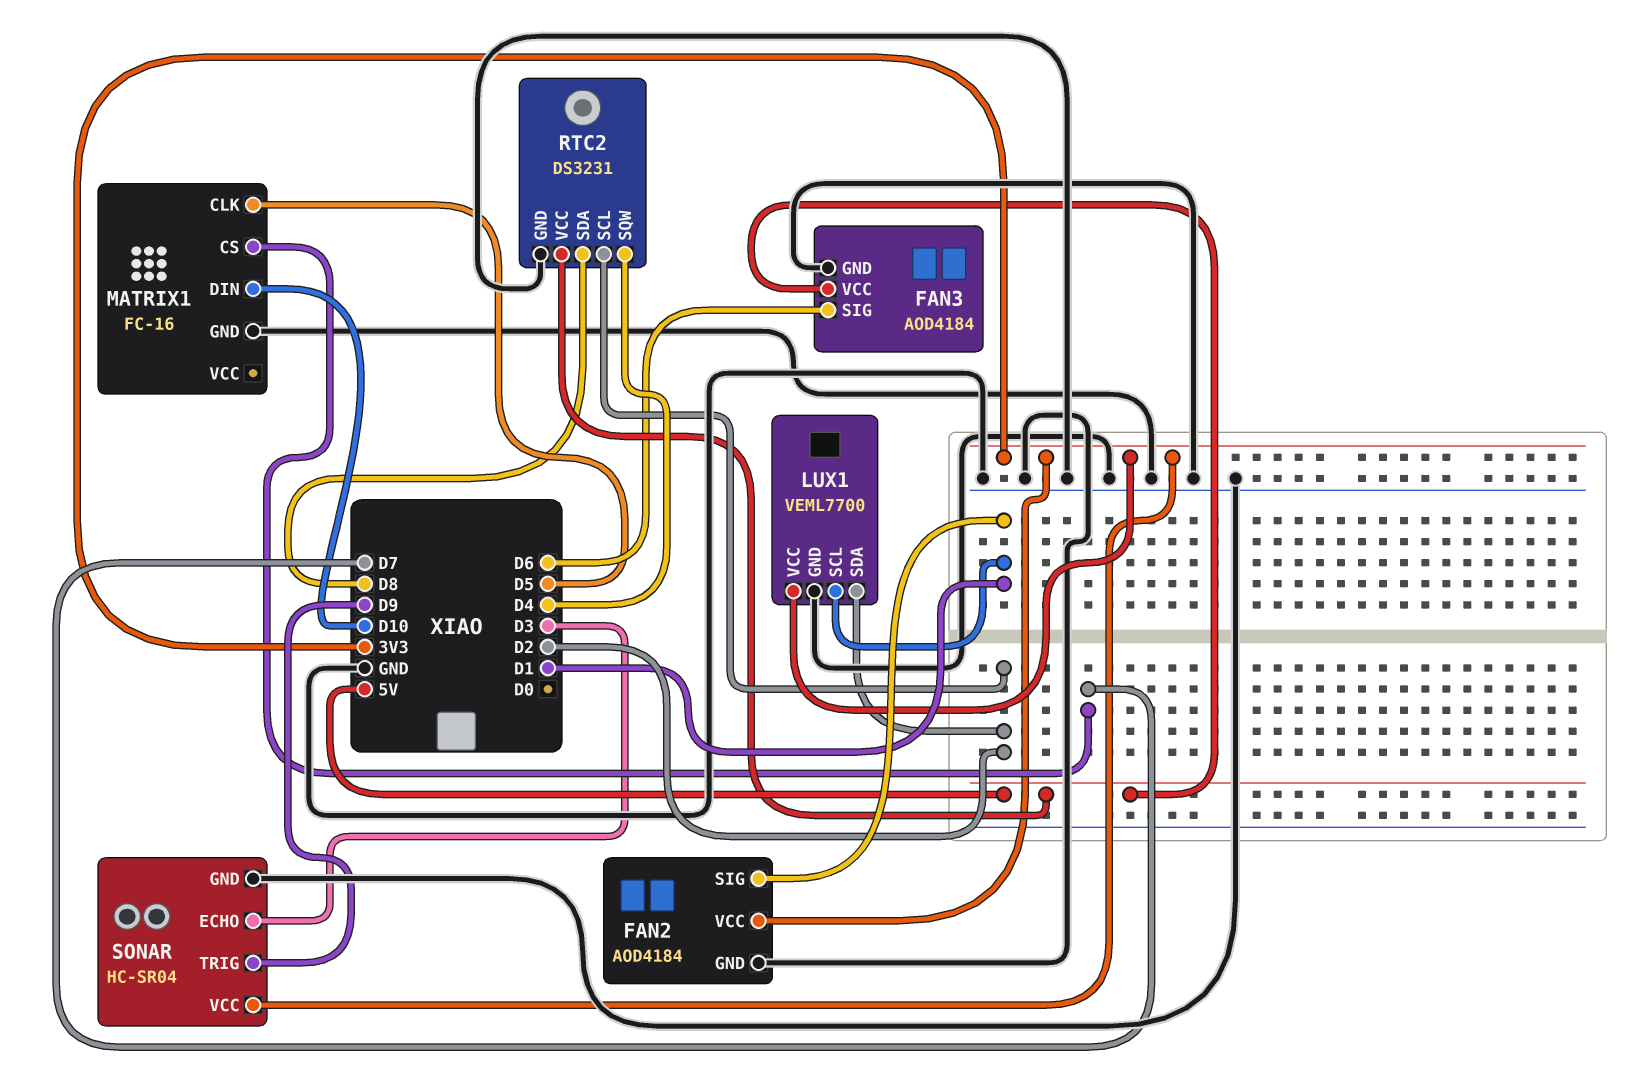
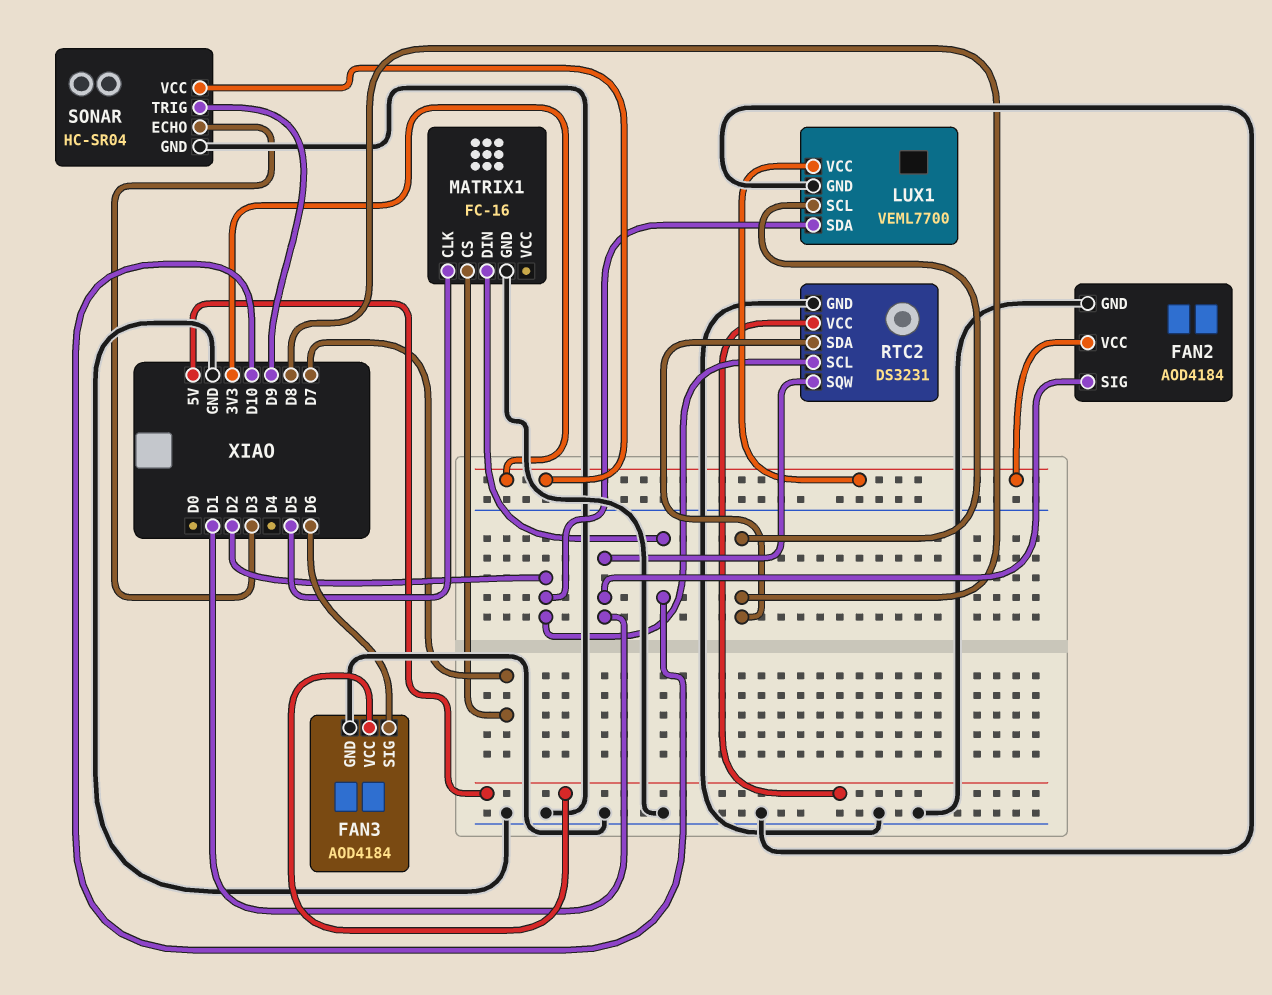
LUX1 pin SCL: D1 -> D8
RTC2 pin SQW: D4 -> D1

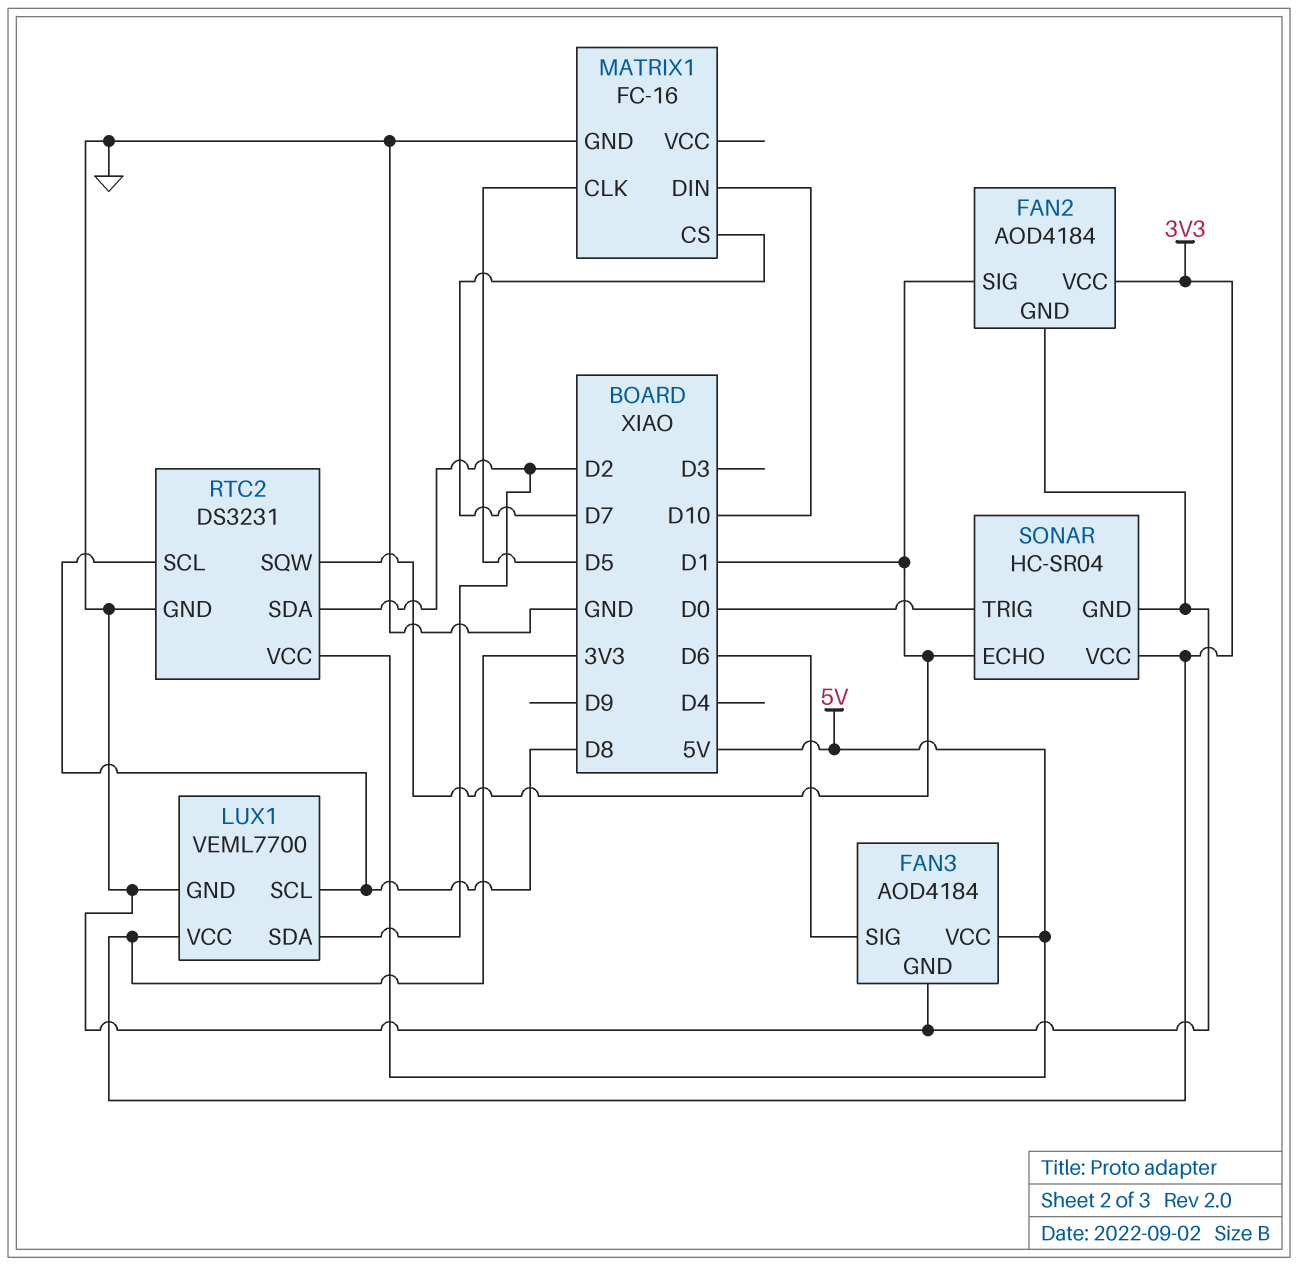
RTC2 pin SCL: D2 -> D8
RTC2 pin SDA: D8 -> D2
SONAR pin ECHO: D3 -> D1
SONAR pin TRIG: D9 -> D0

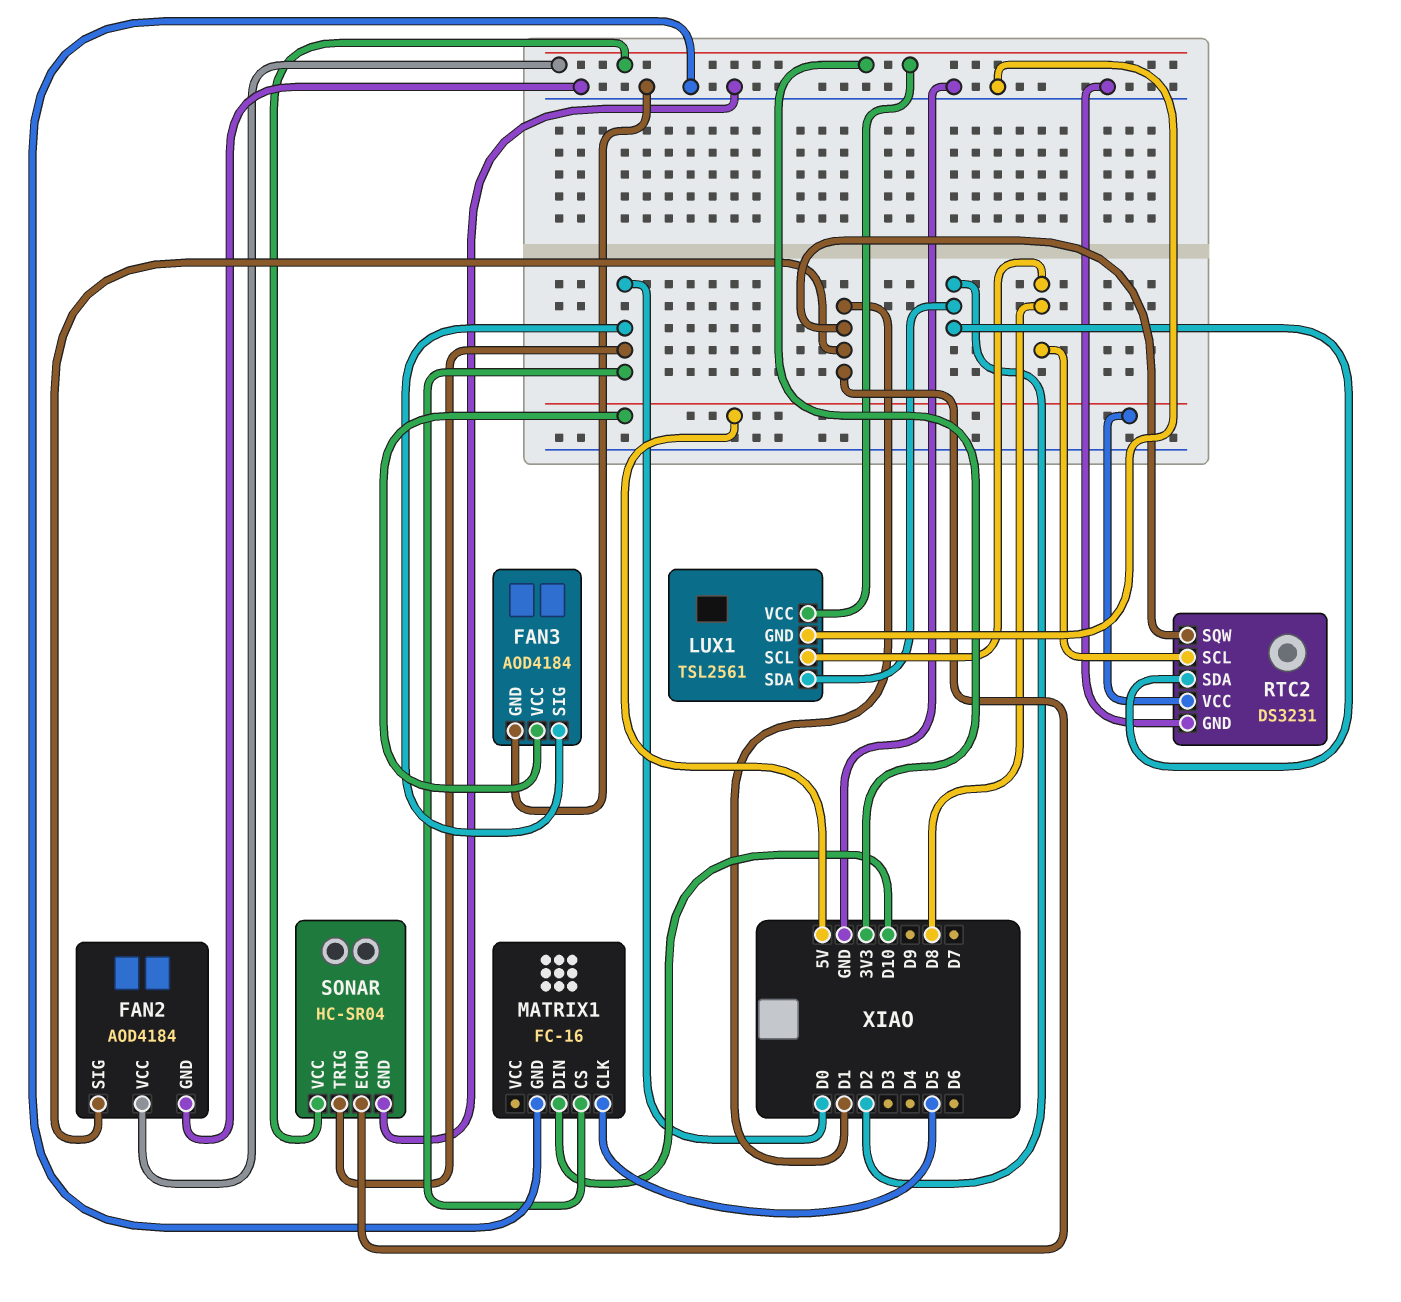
FAN3 pin SIG: D6 -> D0
LUX1: VEML7700 -> TSL2561
MATRIX1 pin CS: D7 -> D0

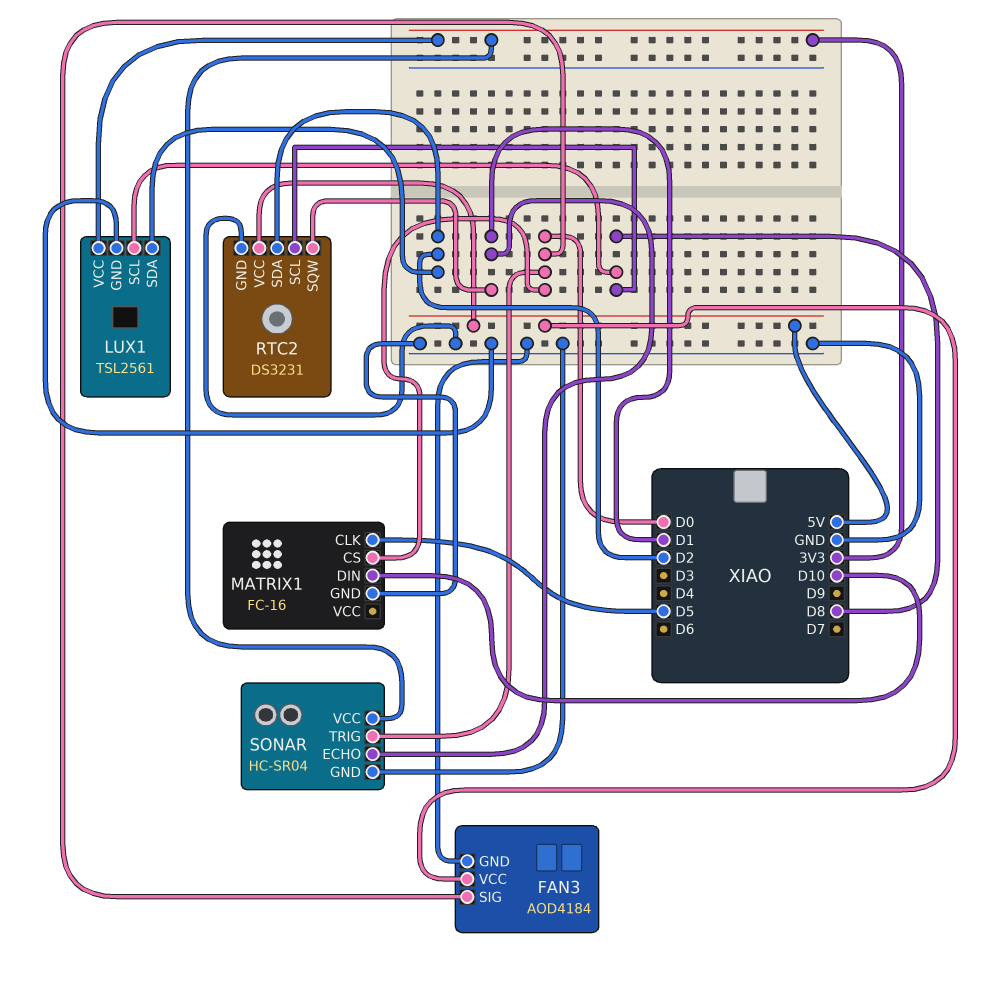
FAN2: AOD4184 -> none
FAN2 pin GND: GND -> none
FAN2 pin SIG: D1 -> none
FAN2 pin VCC: 3V3 -> none

